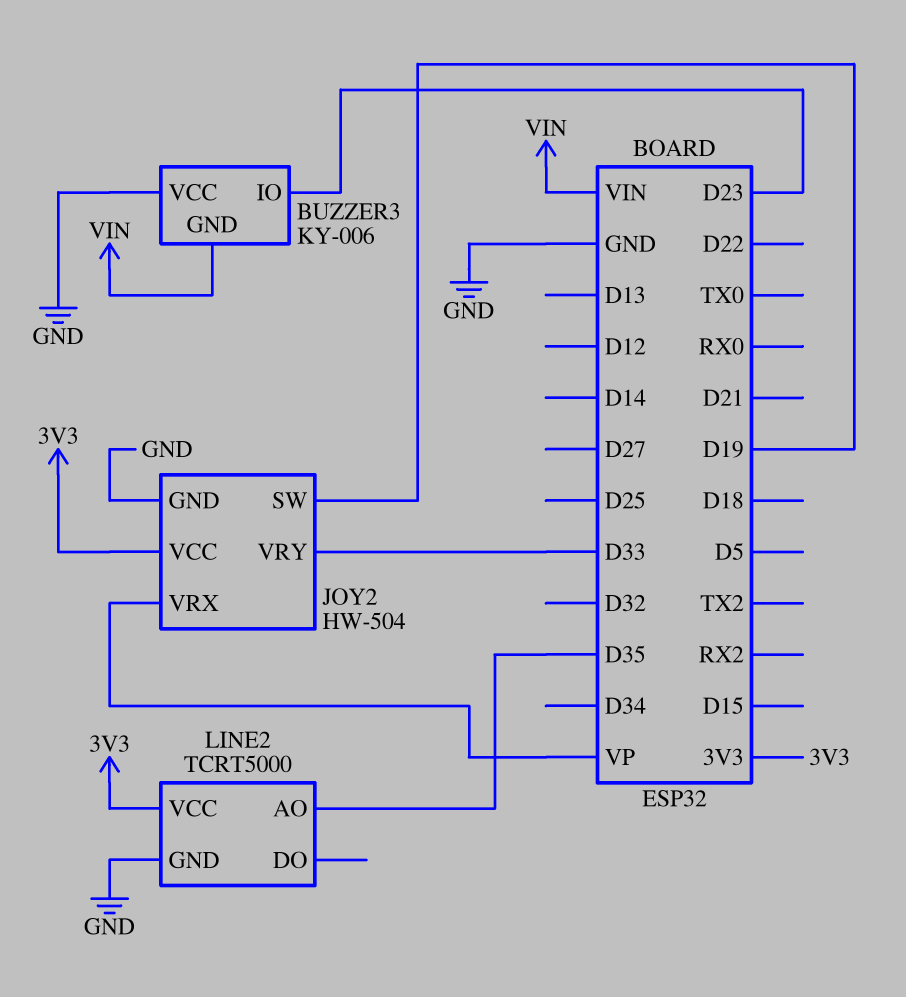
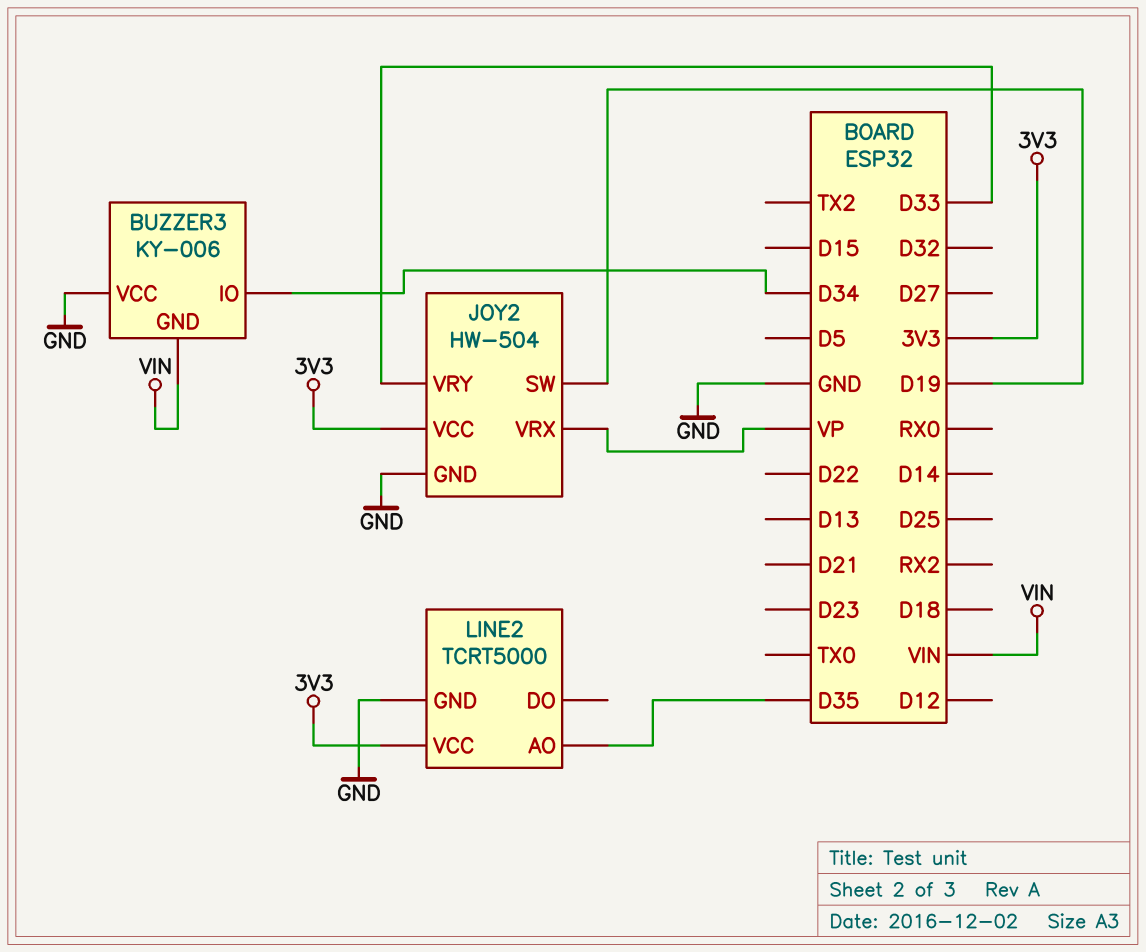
BUZZER3 pin IO: D23 -> D34

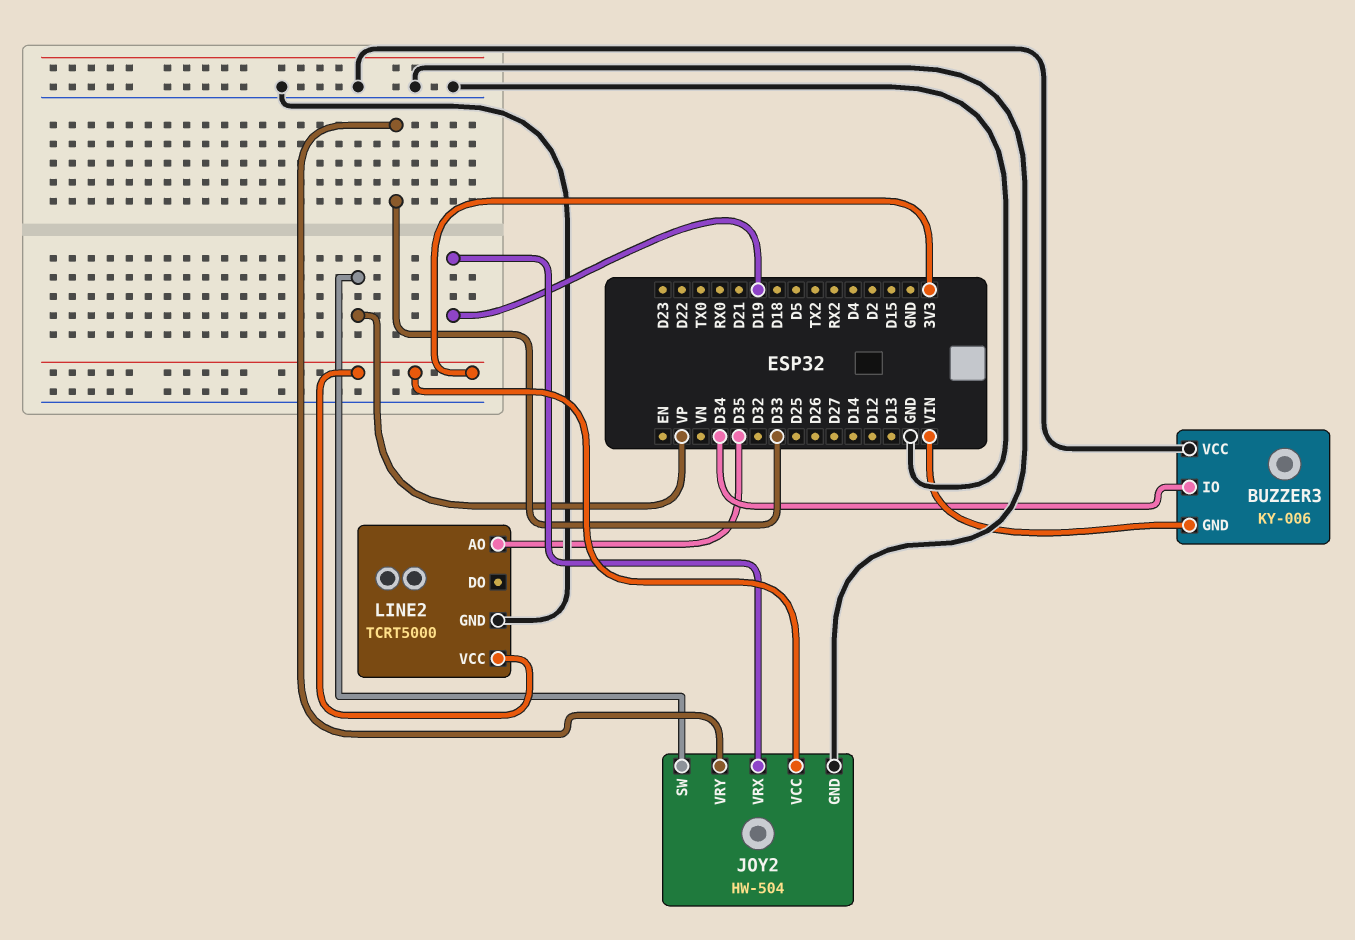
JOY2 pin SW: D19 -> VP
JOY2 pin VRX: VP -> D19

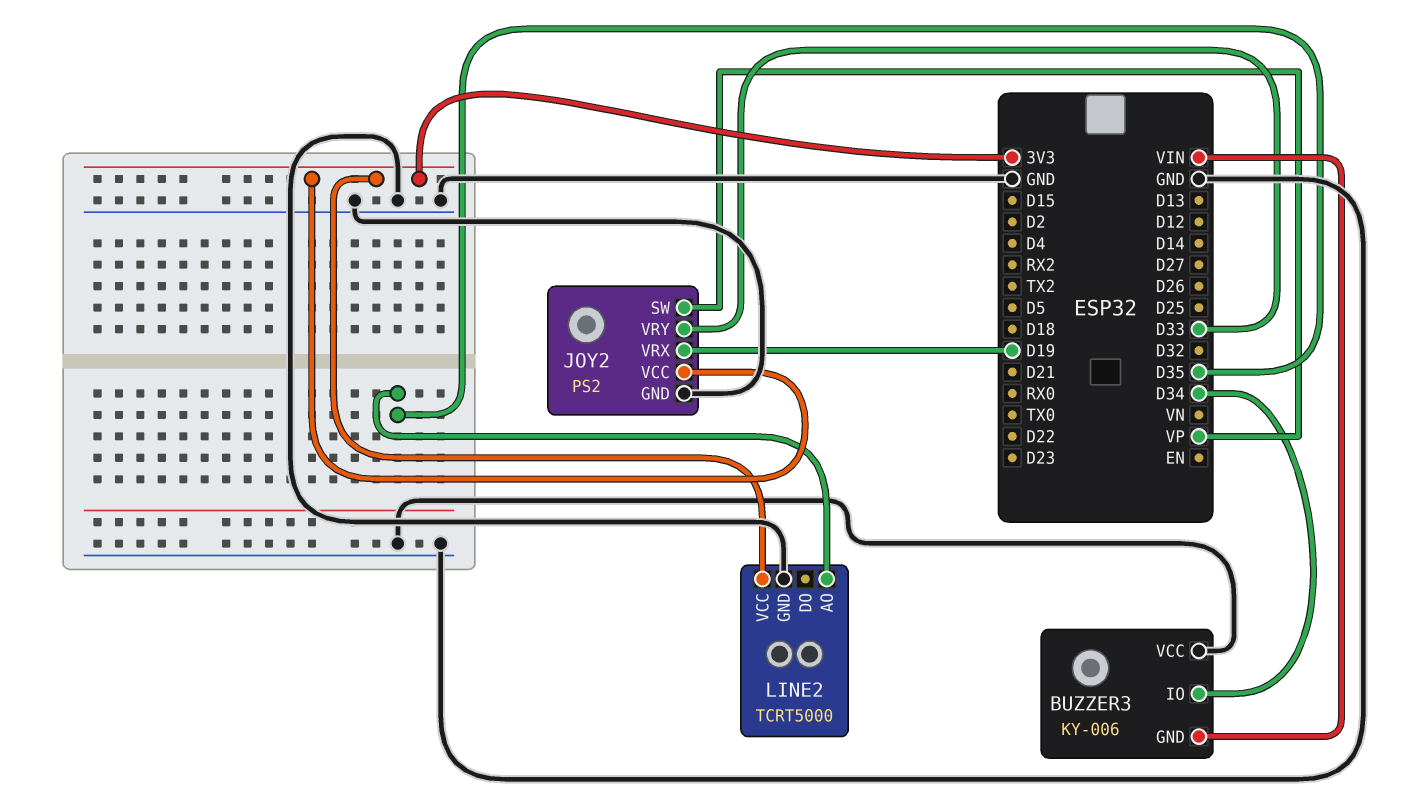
JOY2: HW-504 -> PS2

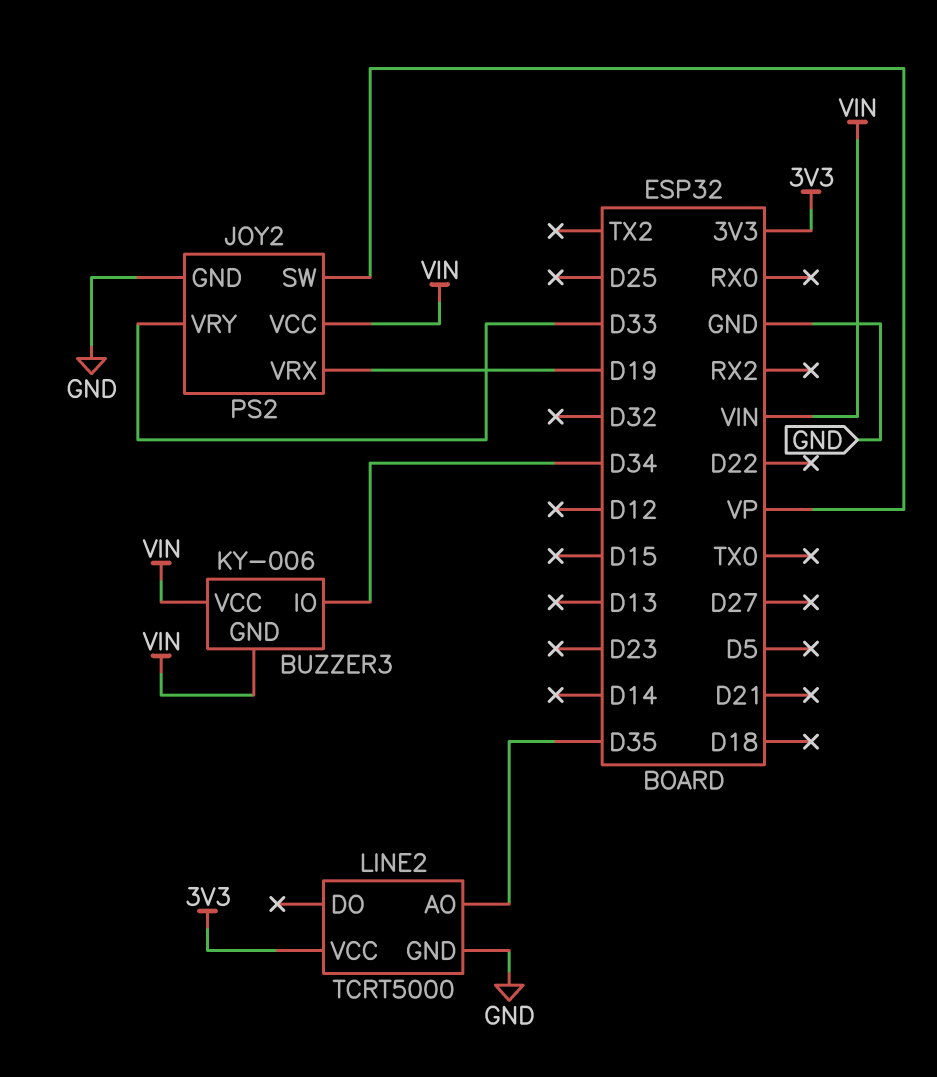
BUZZER3 pin VCC: GND -> VIN
JOY2 pin VCC: 3V3 -> VIN

